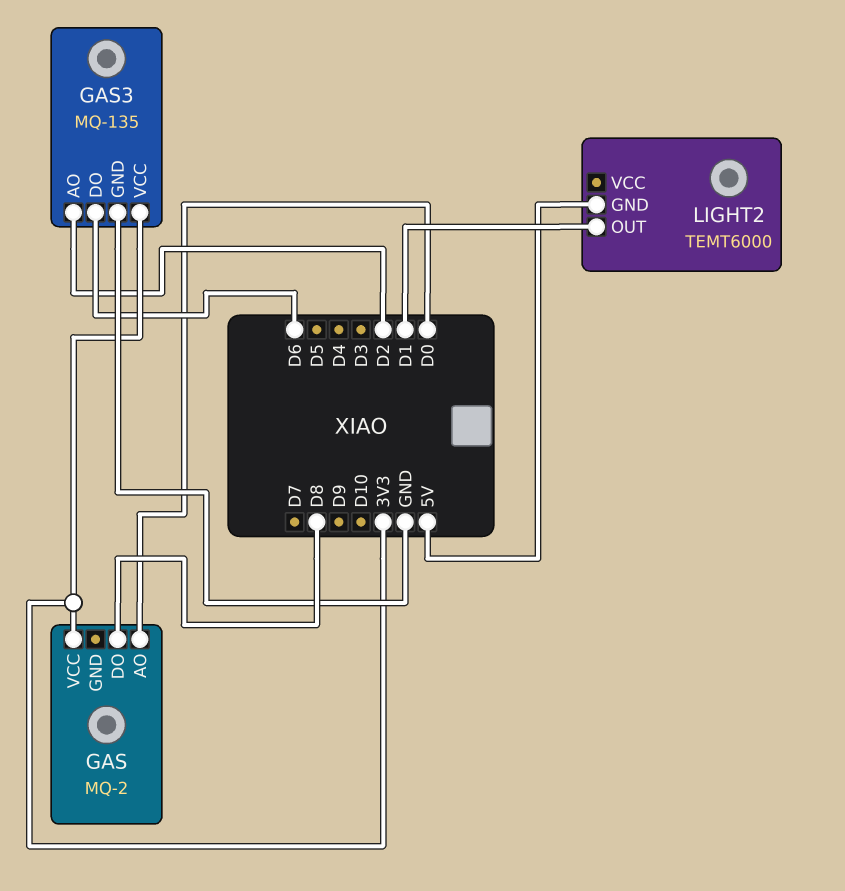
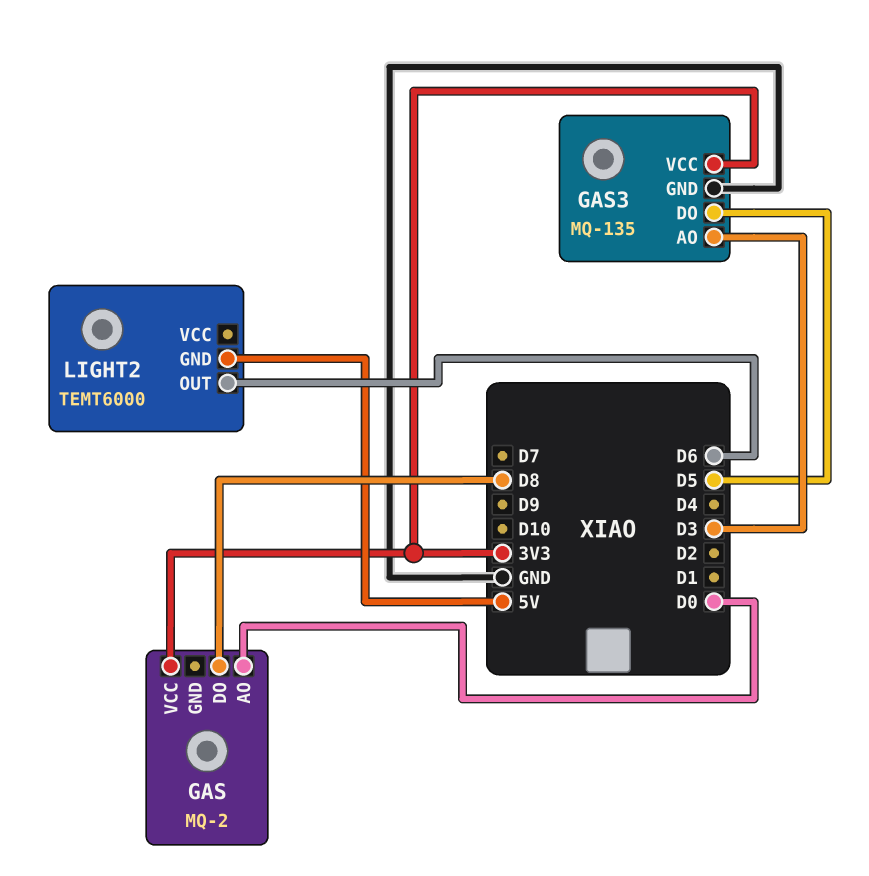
GAS3 pin AO: D2 -> D3
GAS3 pin DO: D6 -> D5
LIGHT2 pin OUT: D1 -> D6

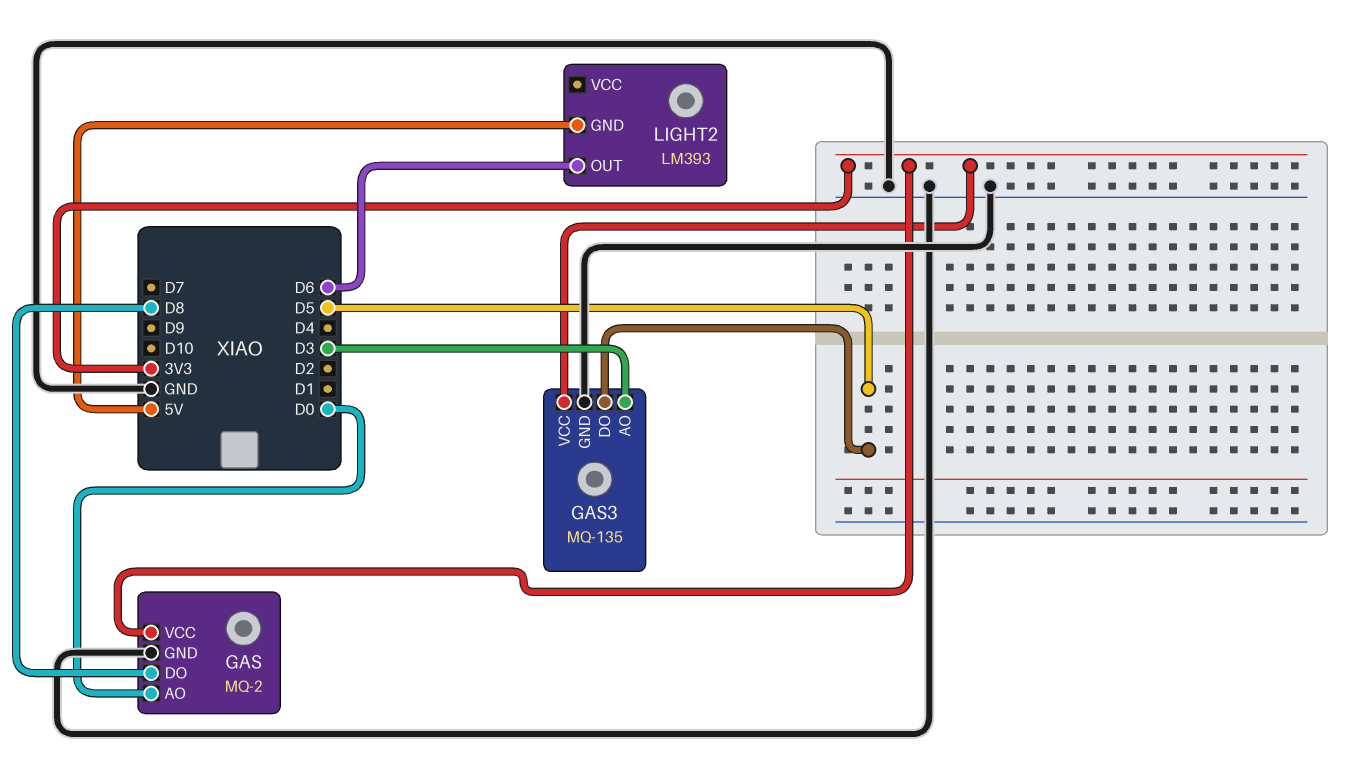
GAS pin GND: none -> GND
LIGHT2: TEMT6000 -> LM393

